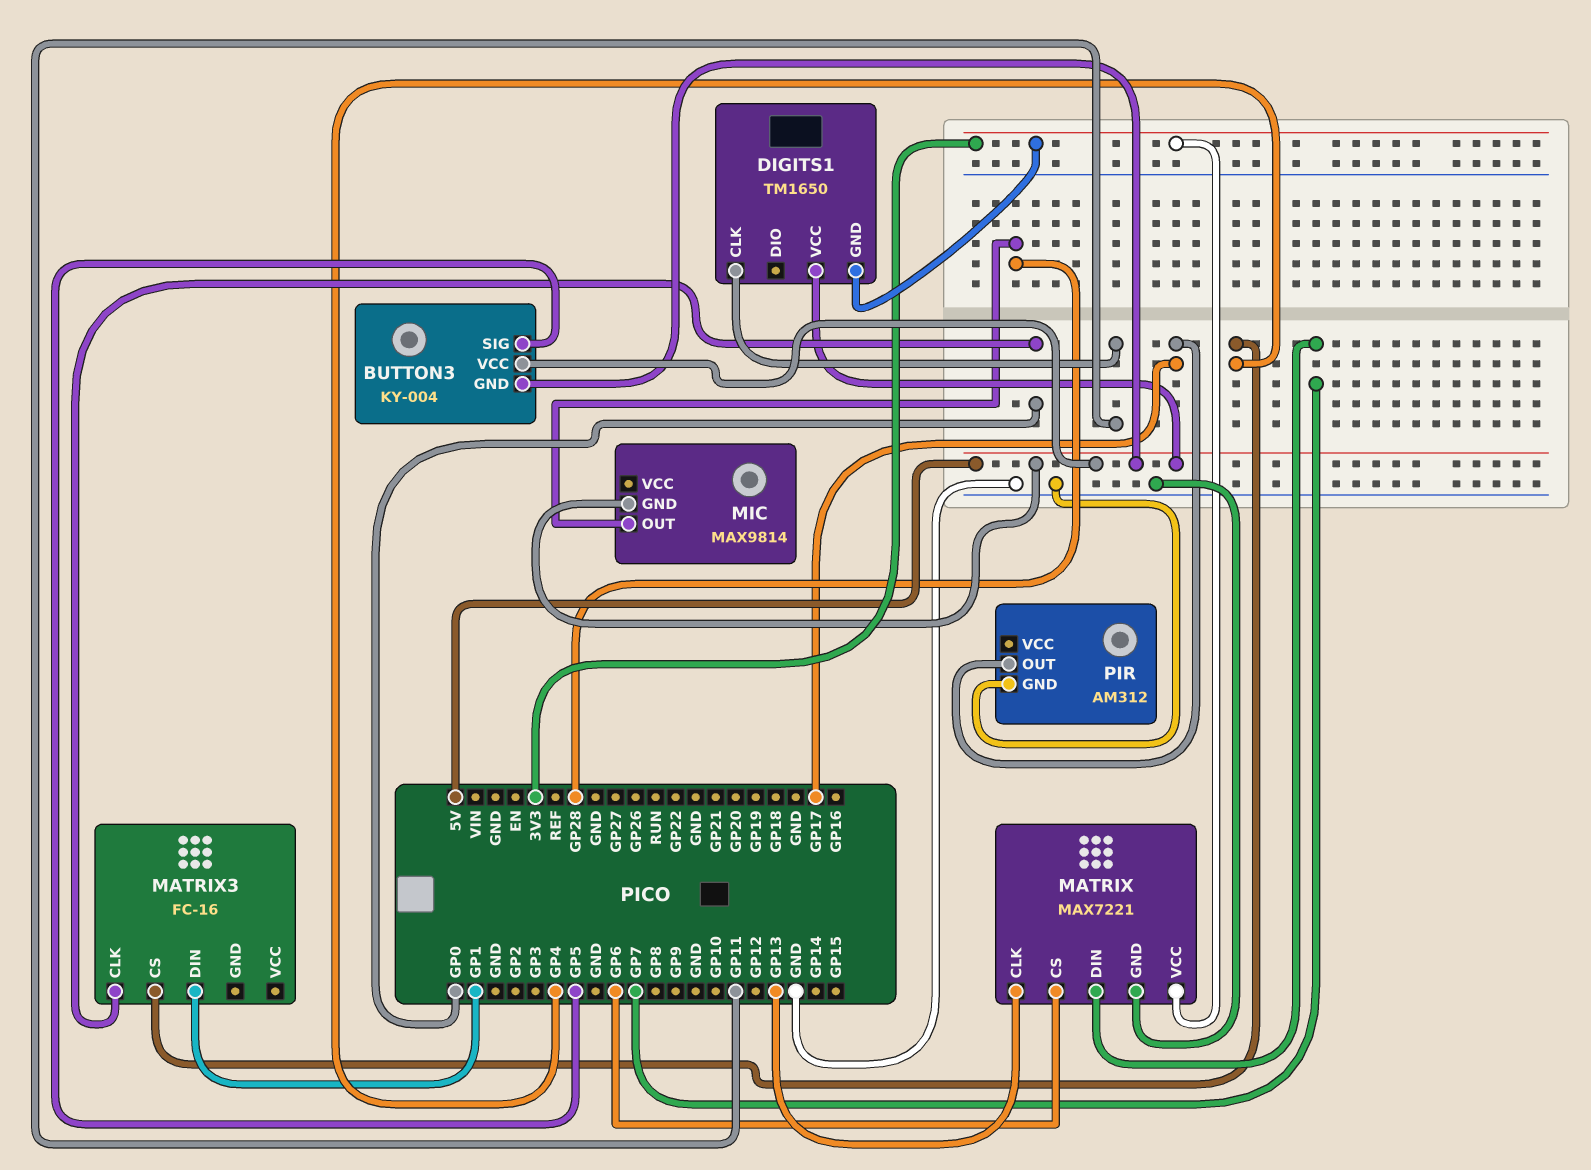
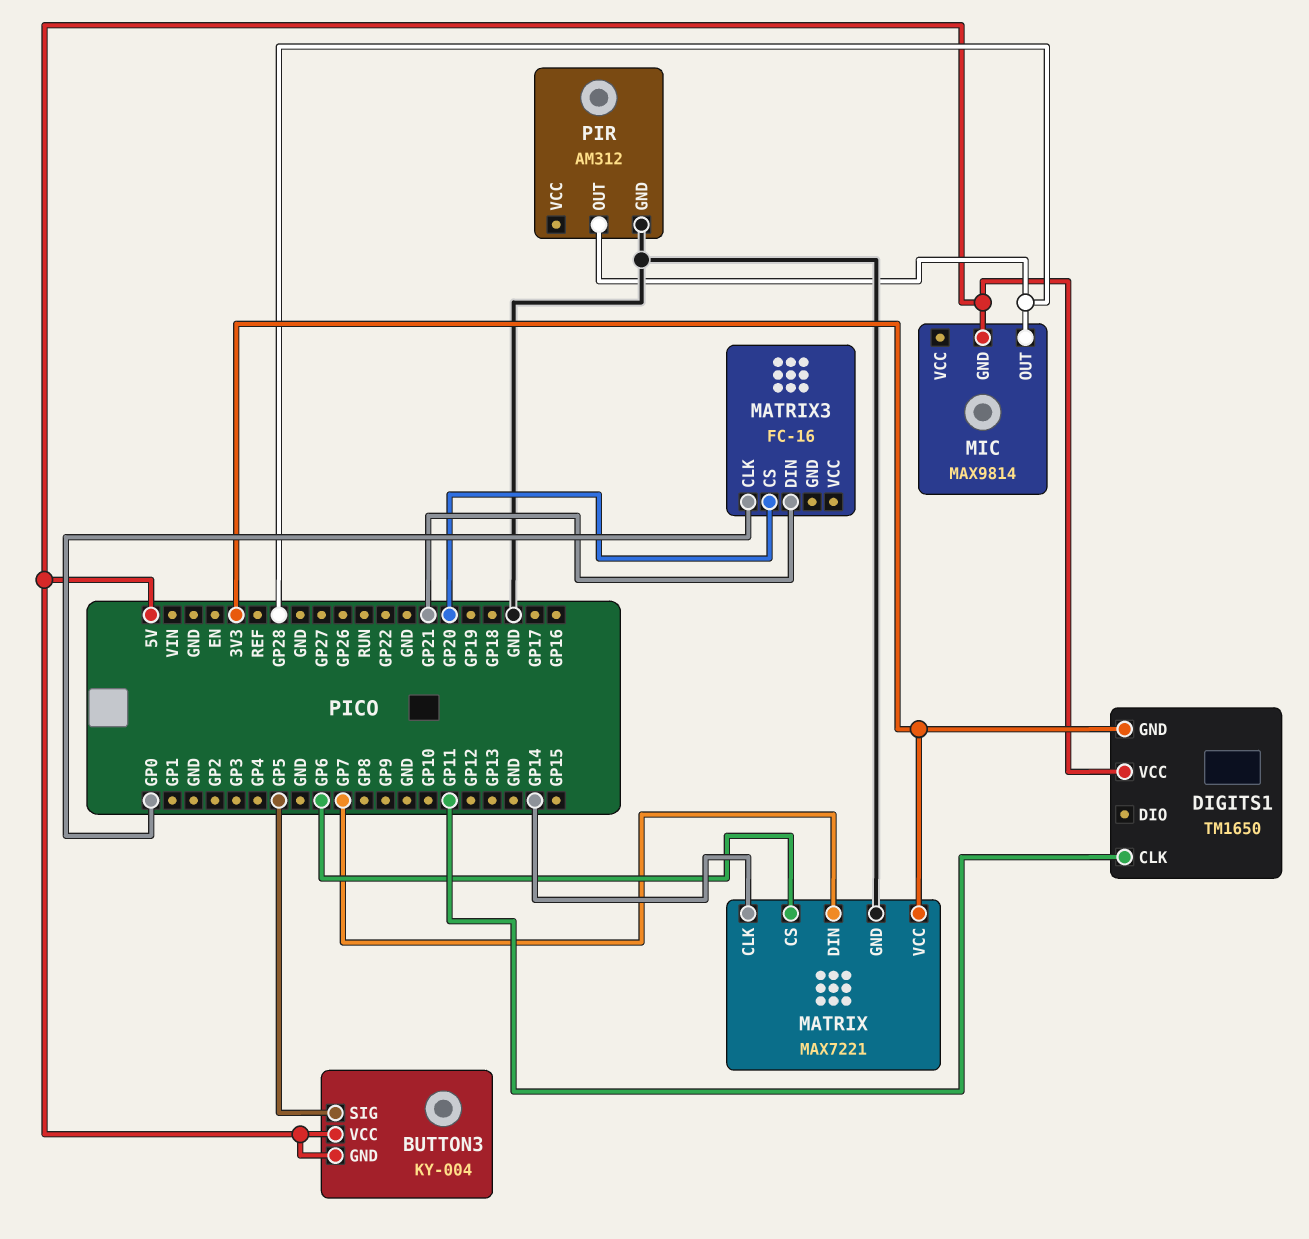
MATRIX pin CLK: GP13 -> GP14
MATRIX3 pin CS: GP4 -> GP20
MATRIX3 pin DIN: GP1 -> GP21
PIR pin OUT: GP17 -> GP28

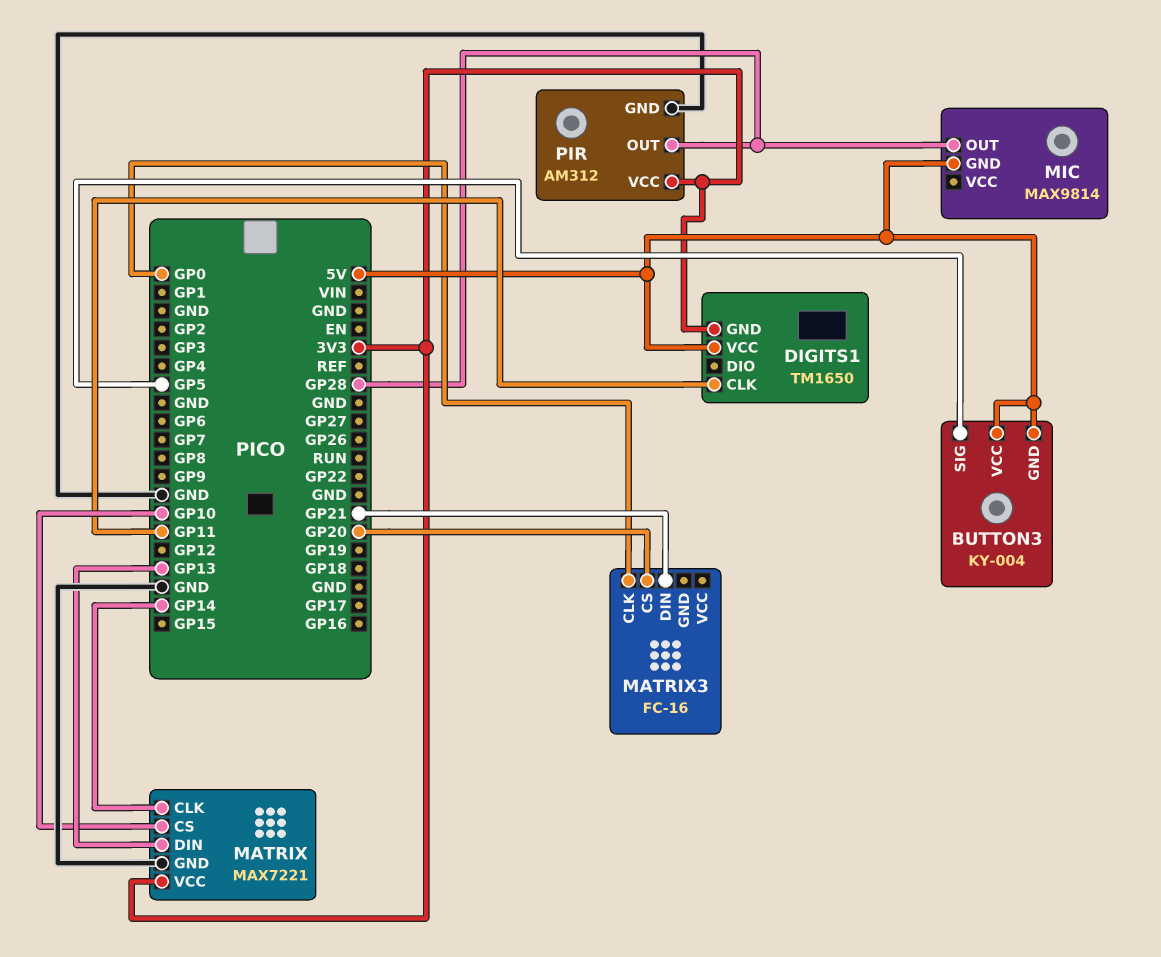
MATRIX pin CS: GP6 -> GP10
MATRIX pin DIN: GP7 -> GP13
PIR pin VCC: none -> 3V3

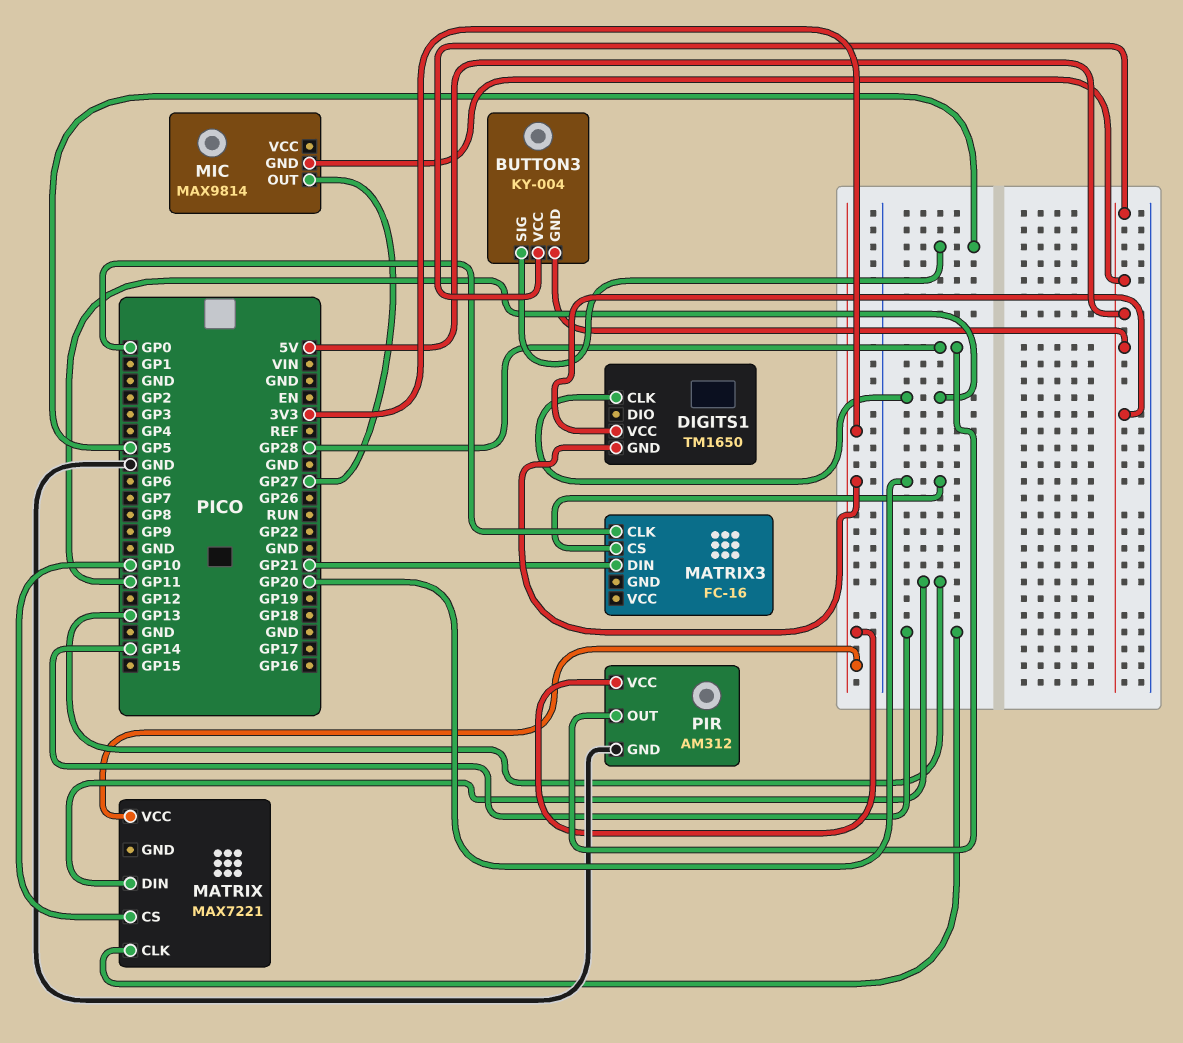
MATRIX pin GND: GND -> none
MIC pin OUT: GP28 -> GP27

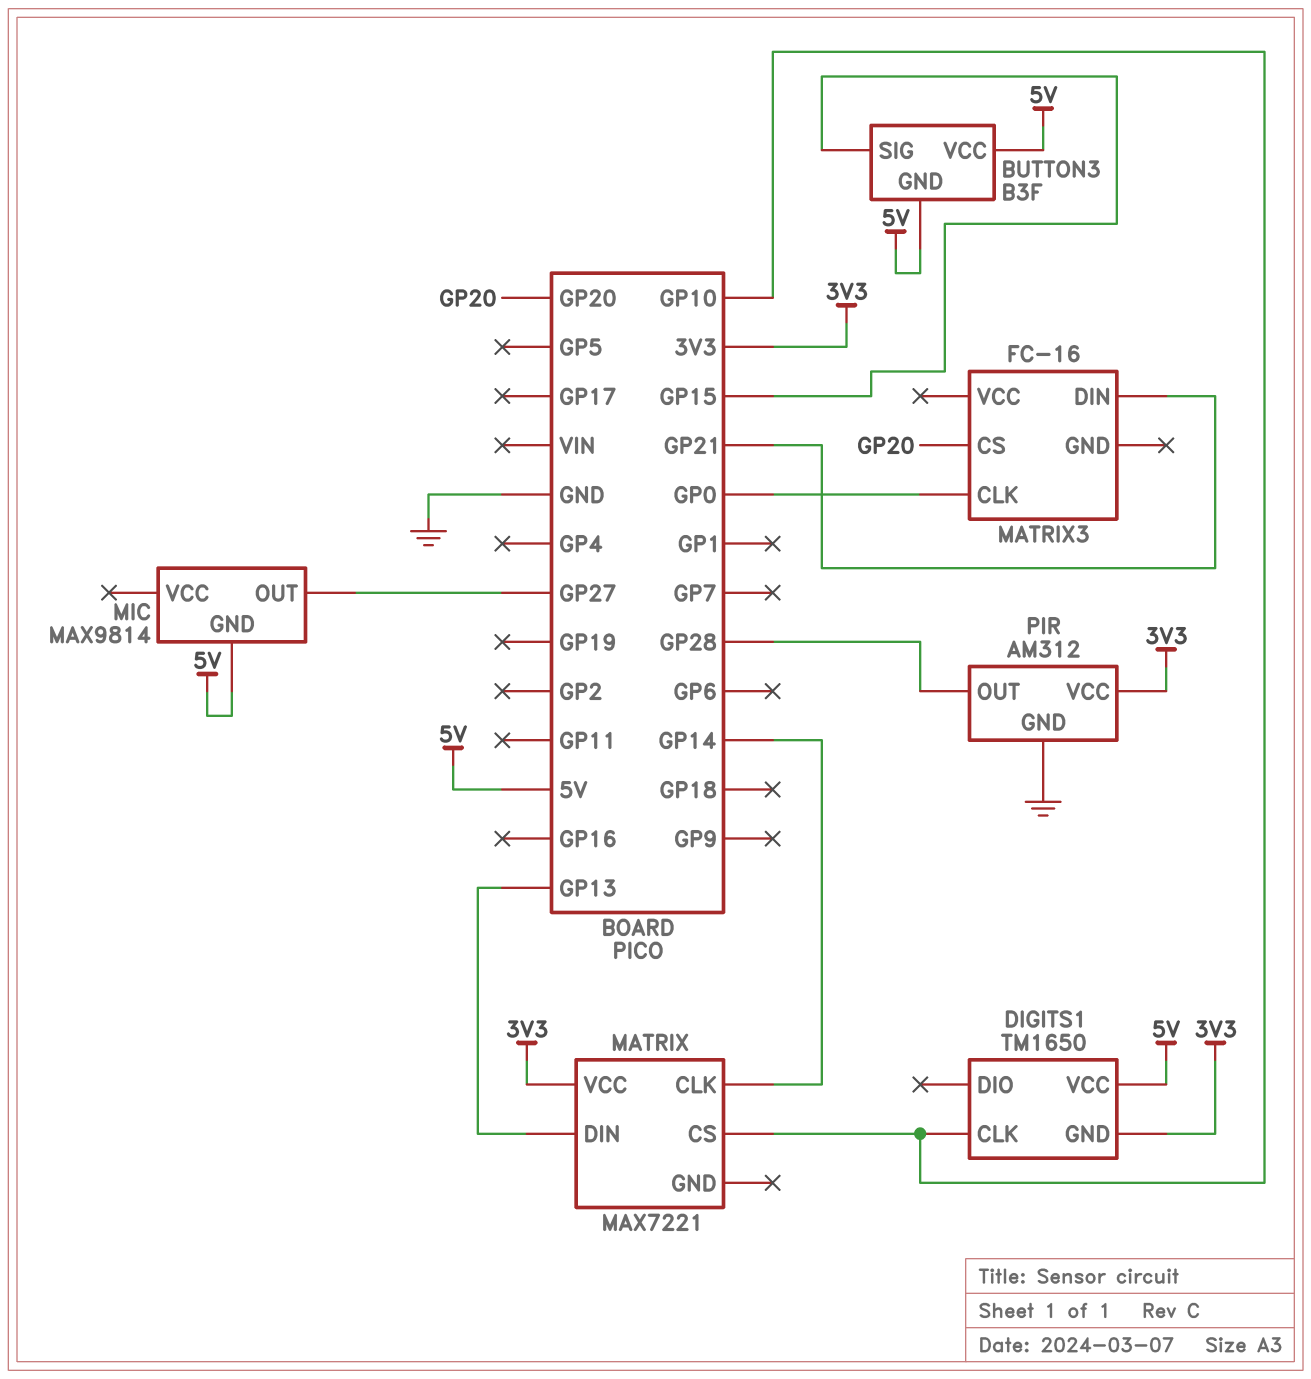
BUTTON3: KY-004 -> B3F
BUTTON3 pin SIG: GP5 -> GP15
DIGITS1 pin CLK: GP11 -> GP10

